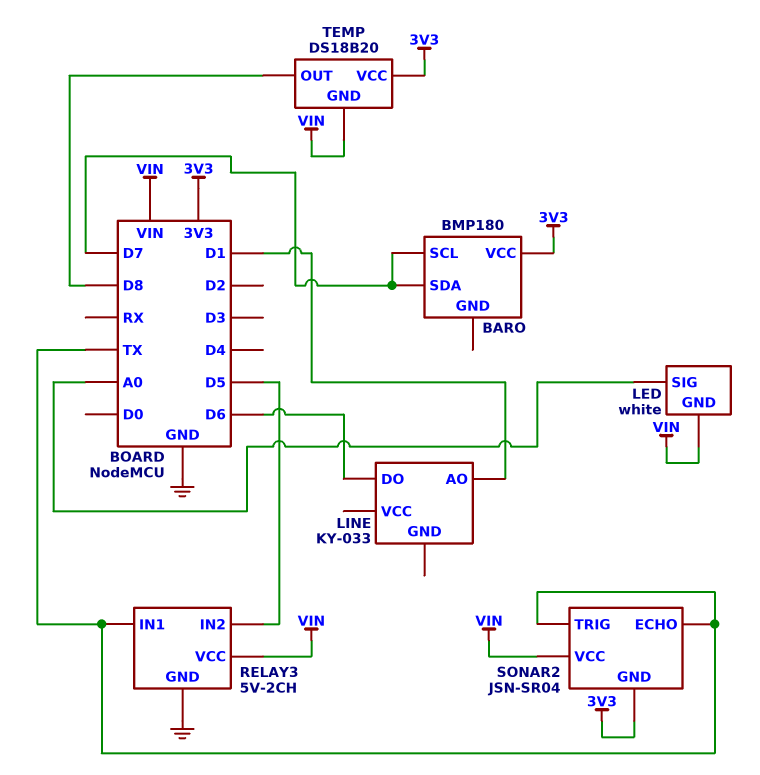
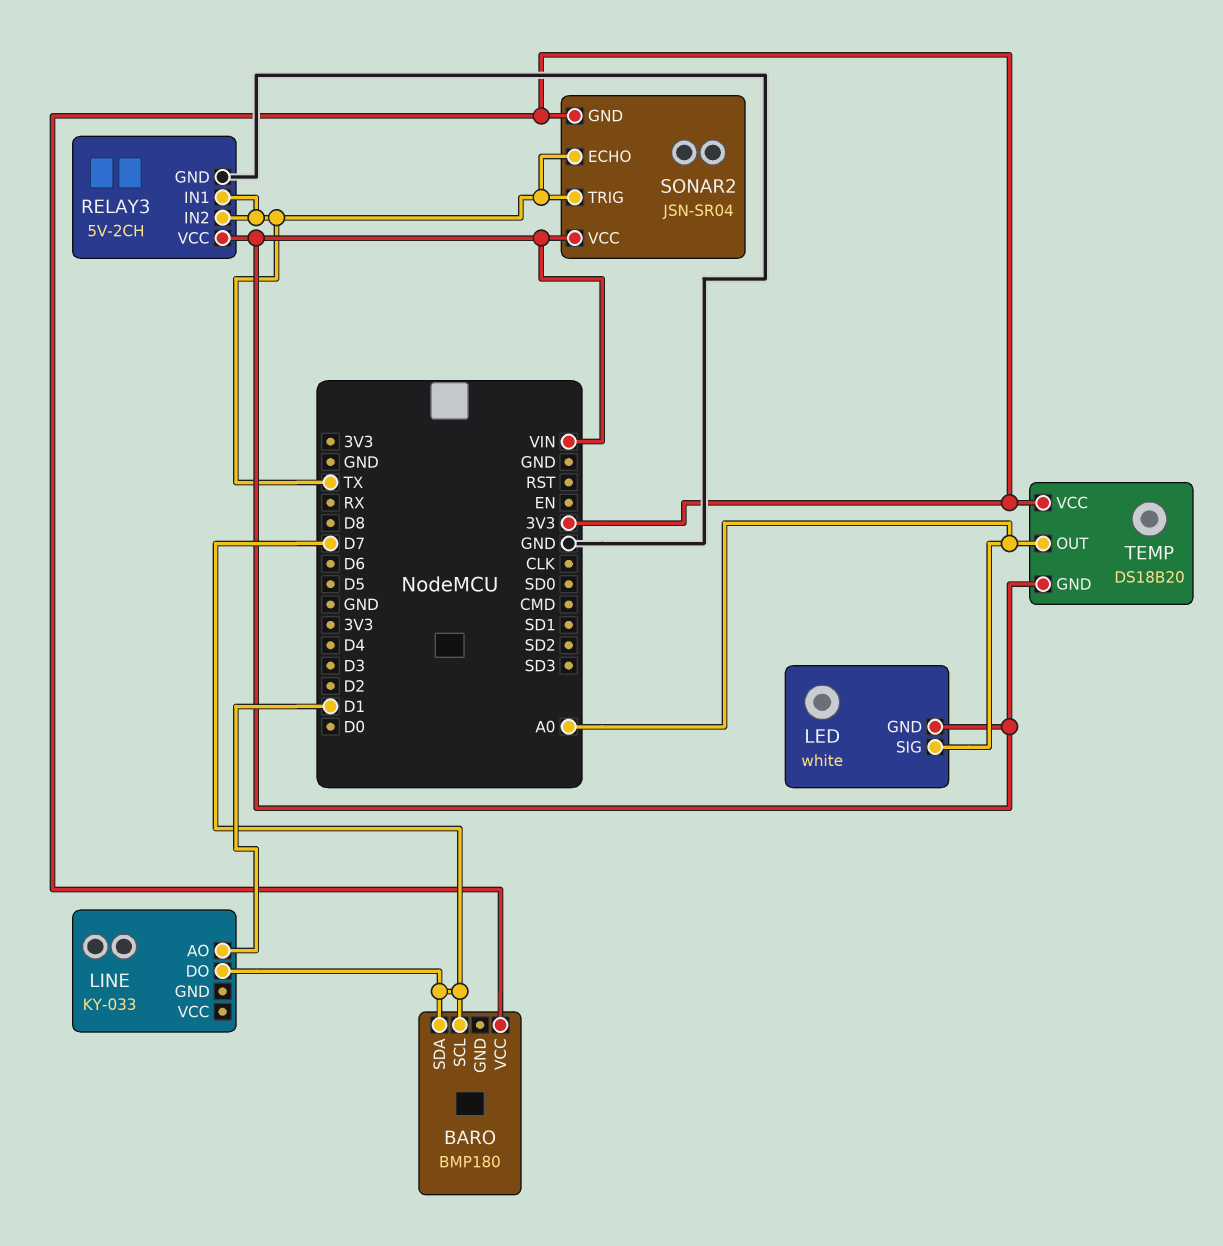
LINE pin DO: D6 -> D7
RELAY3 pin IN2: D5 -> TX
TEMP pin OUT: D8 -> A0

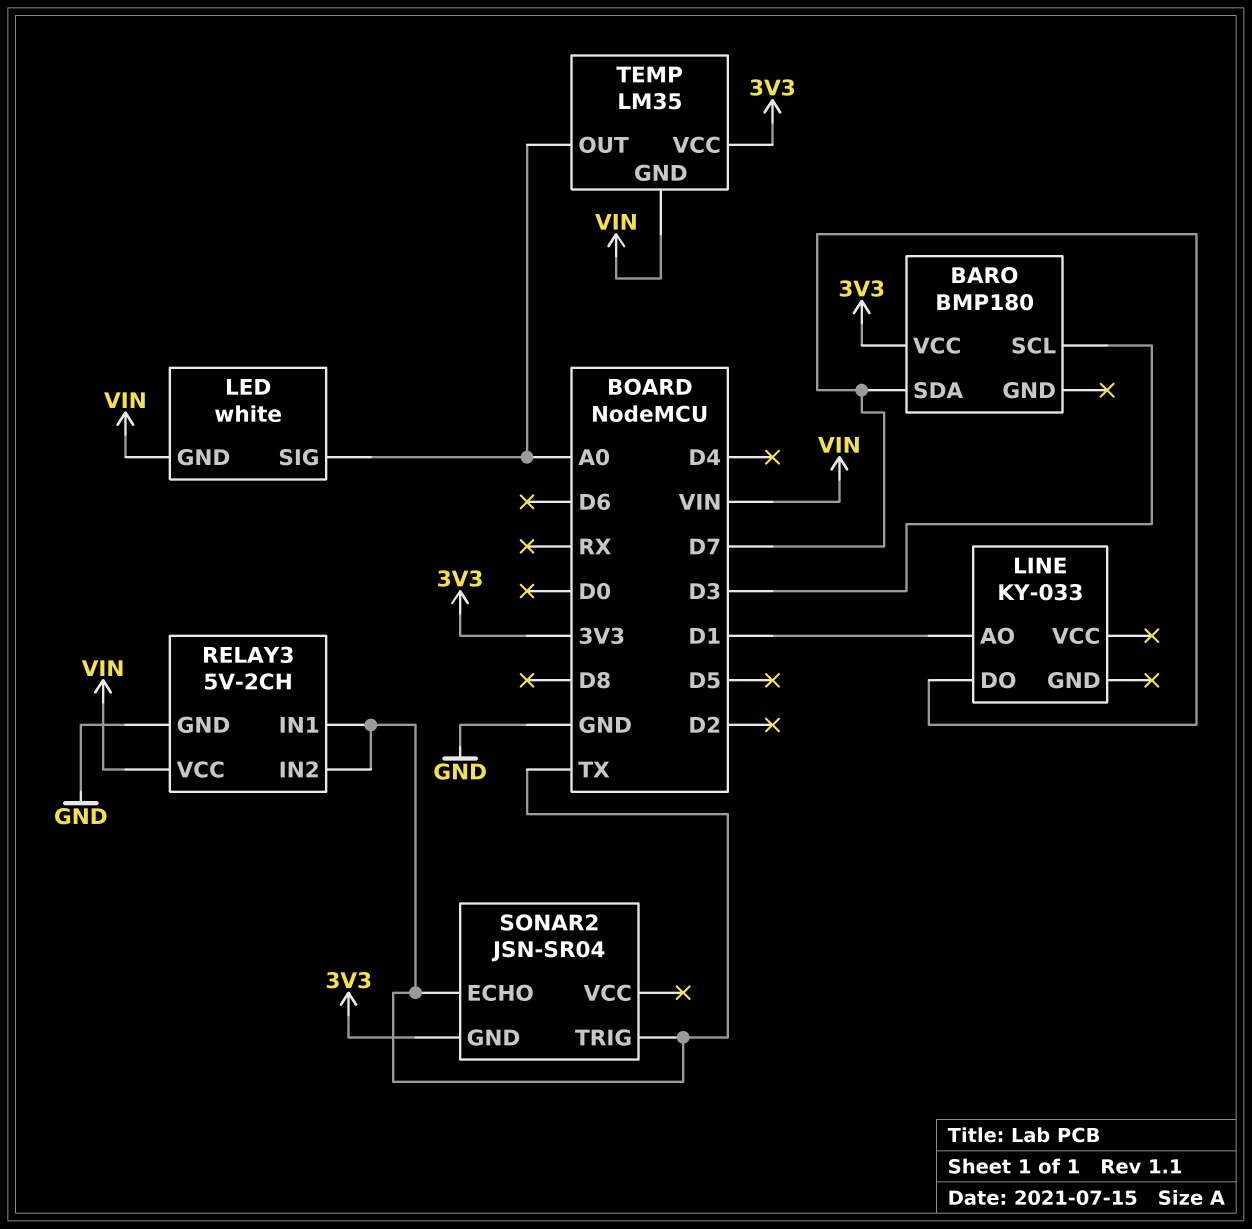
BARO pin SCL: D7 -> D3
SONAR2 pin VCC: VIN -> none
TEMP: DS18B20 -> LM35

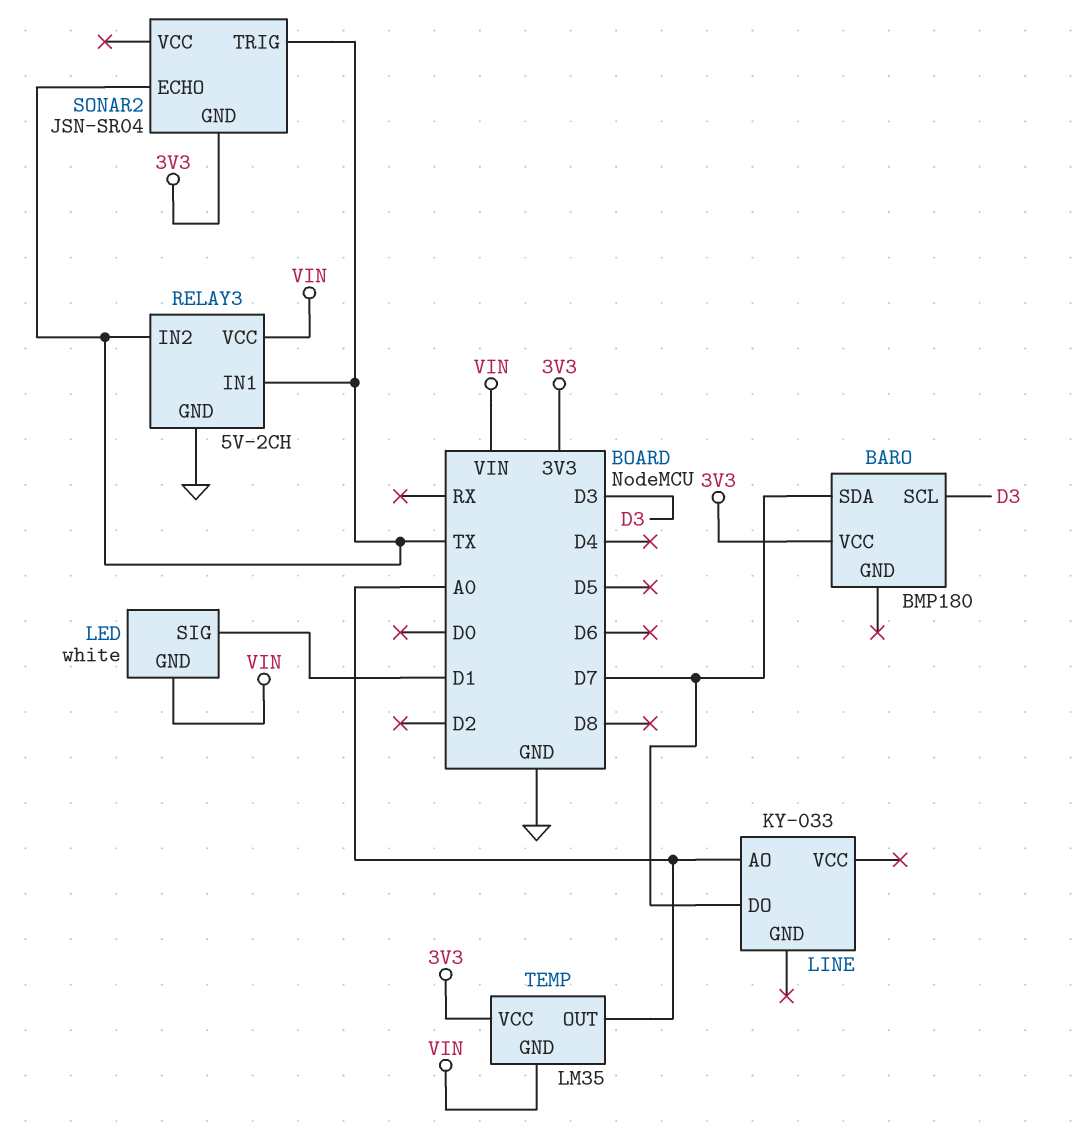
LED pin SIG: A0 -> D1
LINE pin AO: D1 -> A0

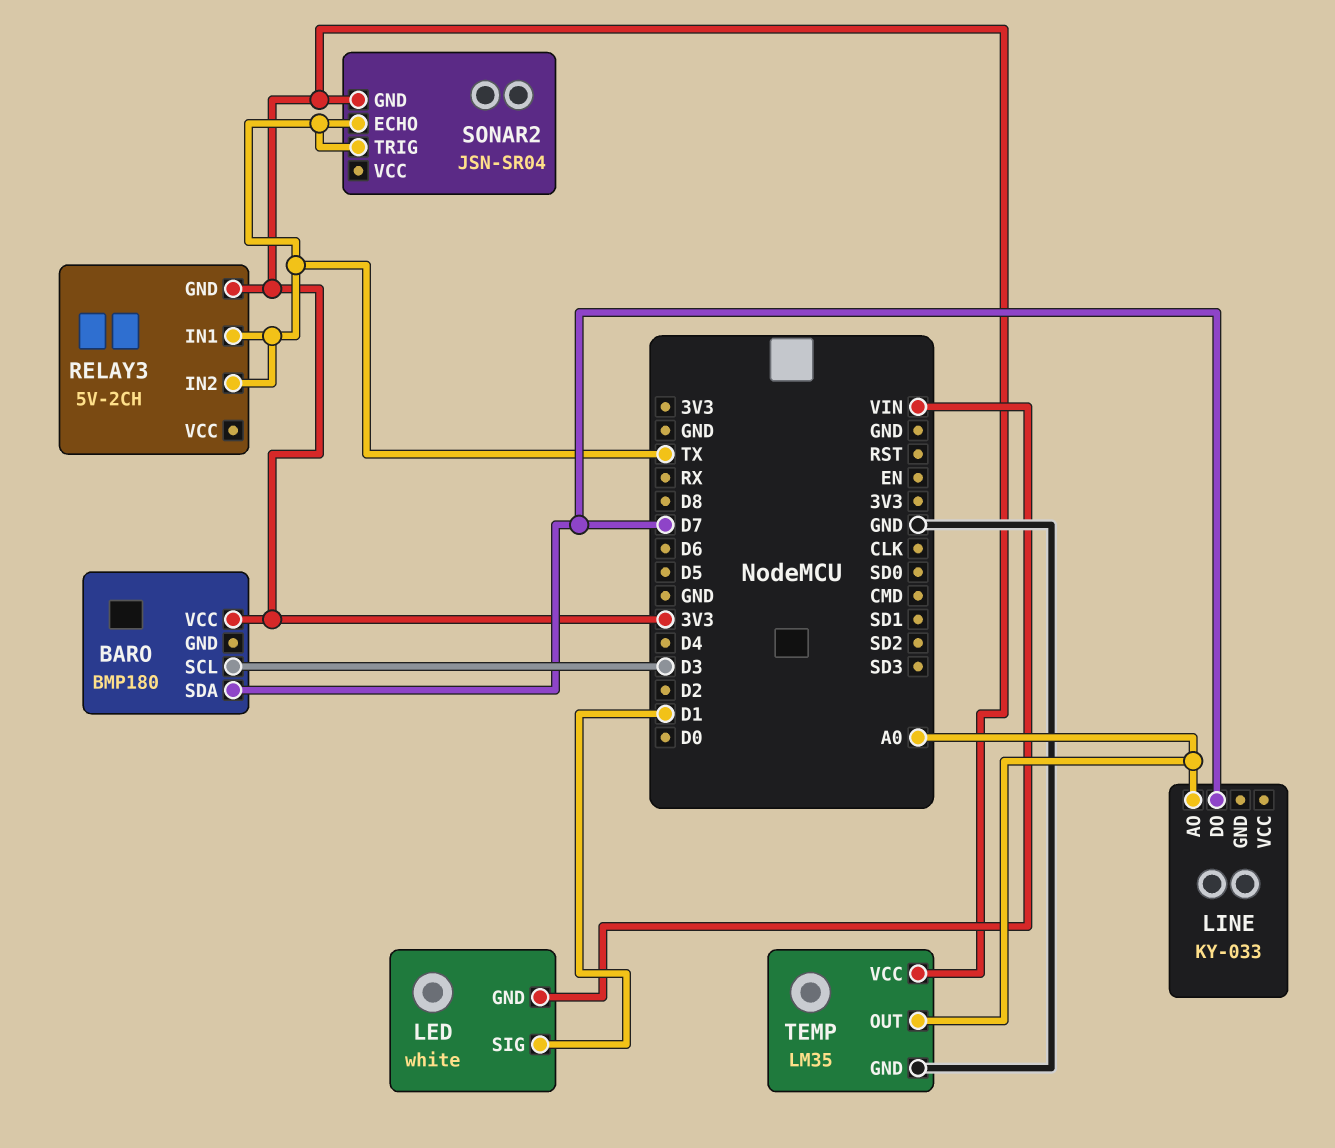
RELAY3 pin GND: GND -> 3V3
RELAY3 pin VCC: VIN -> none
TEMP pin GND: VIN -> GND

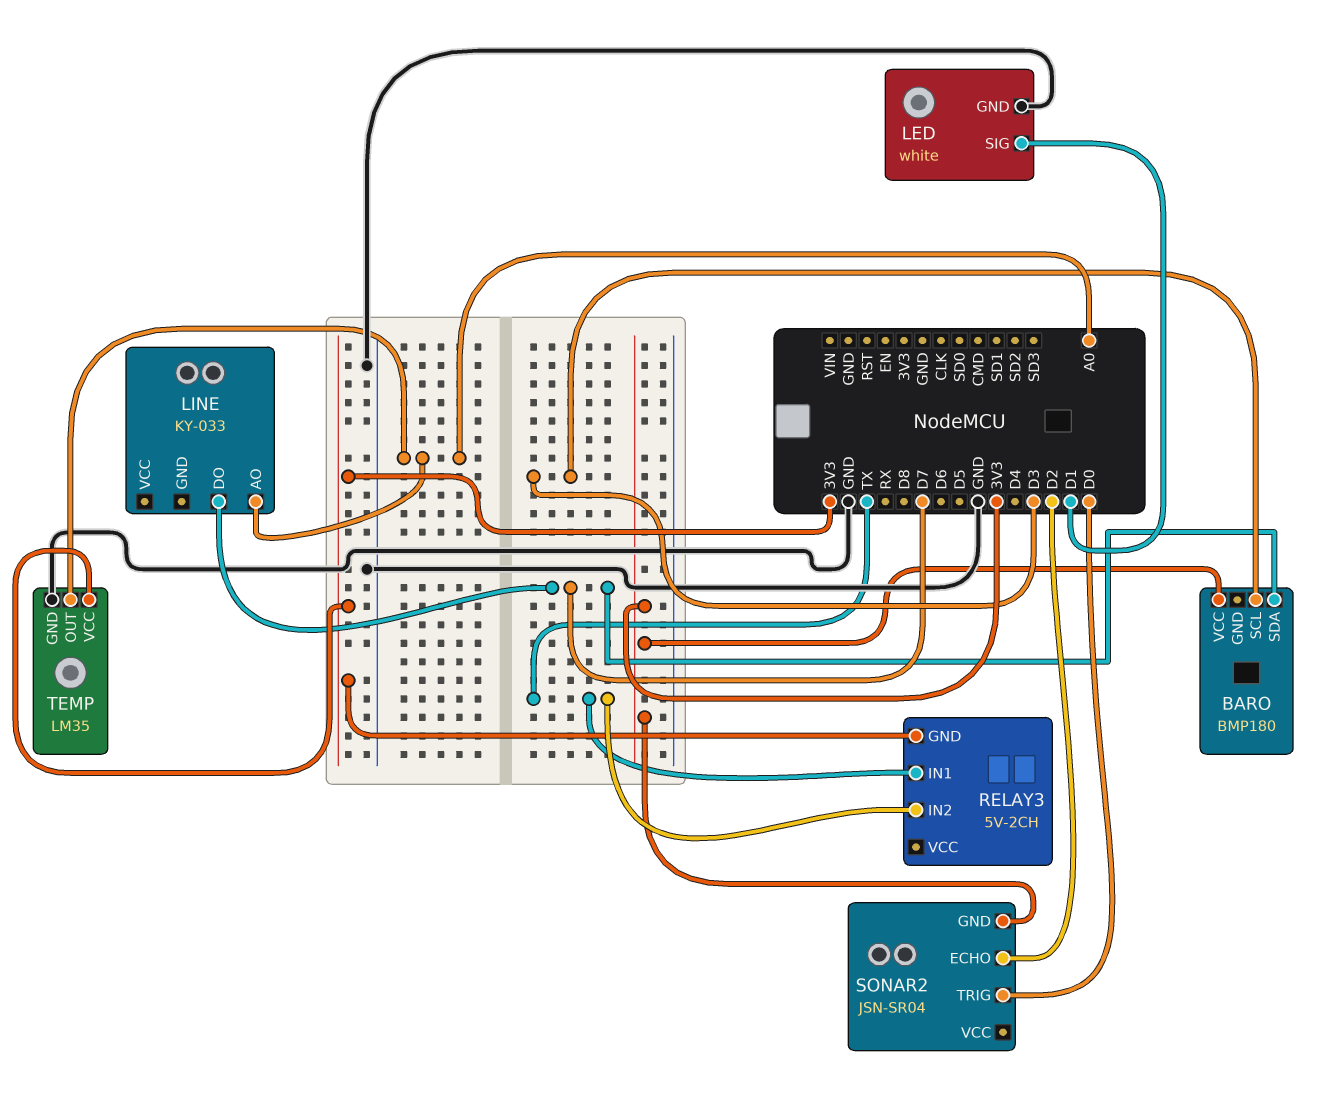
LED pin GND: VIN -> GND
SONAR2 pin ECHO: TX -> D2
SONAR2 pin TRIG: TX -> D0

